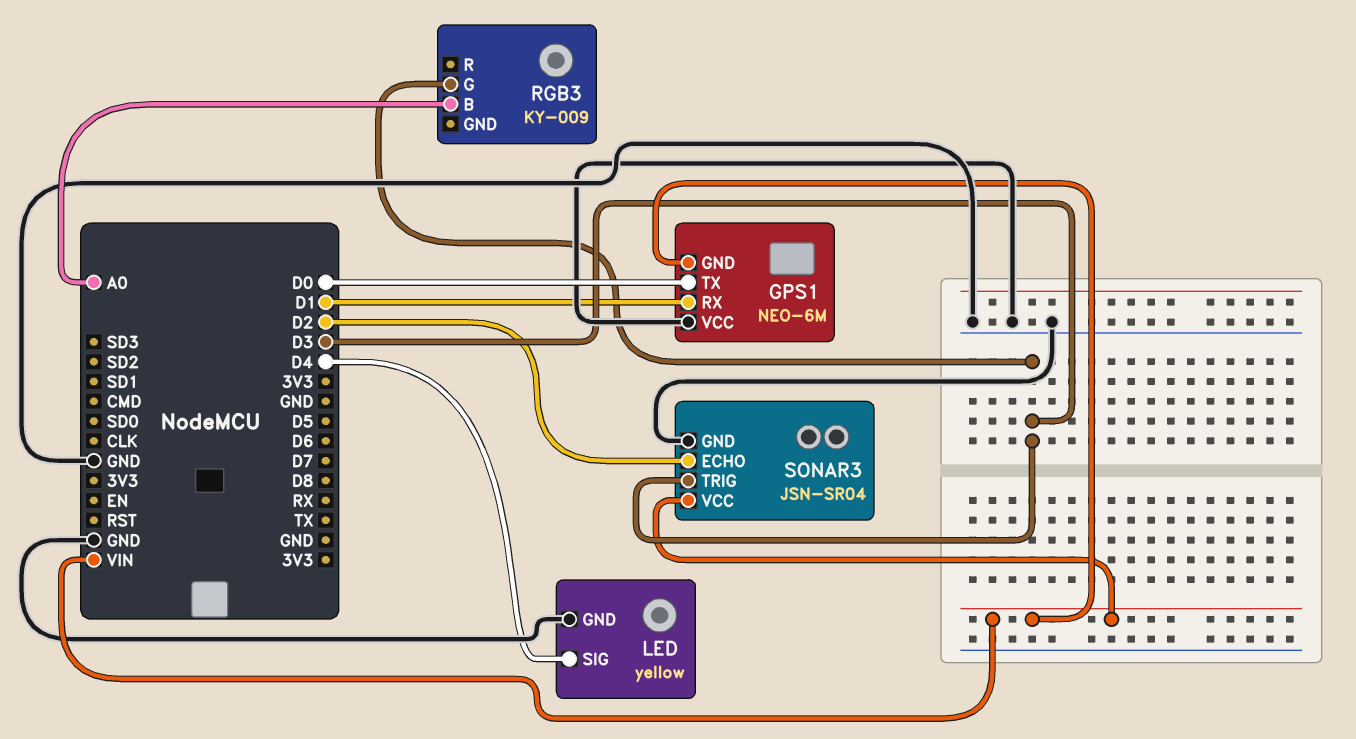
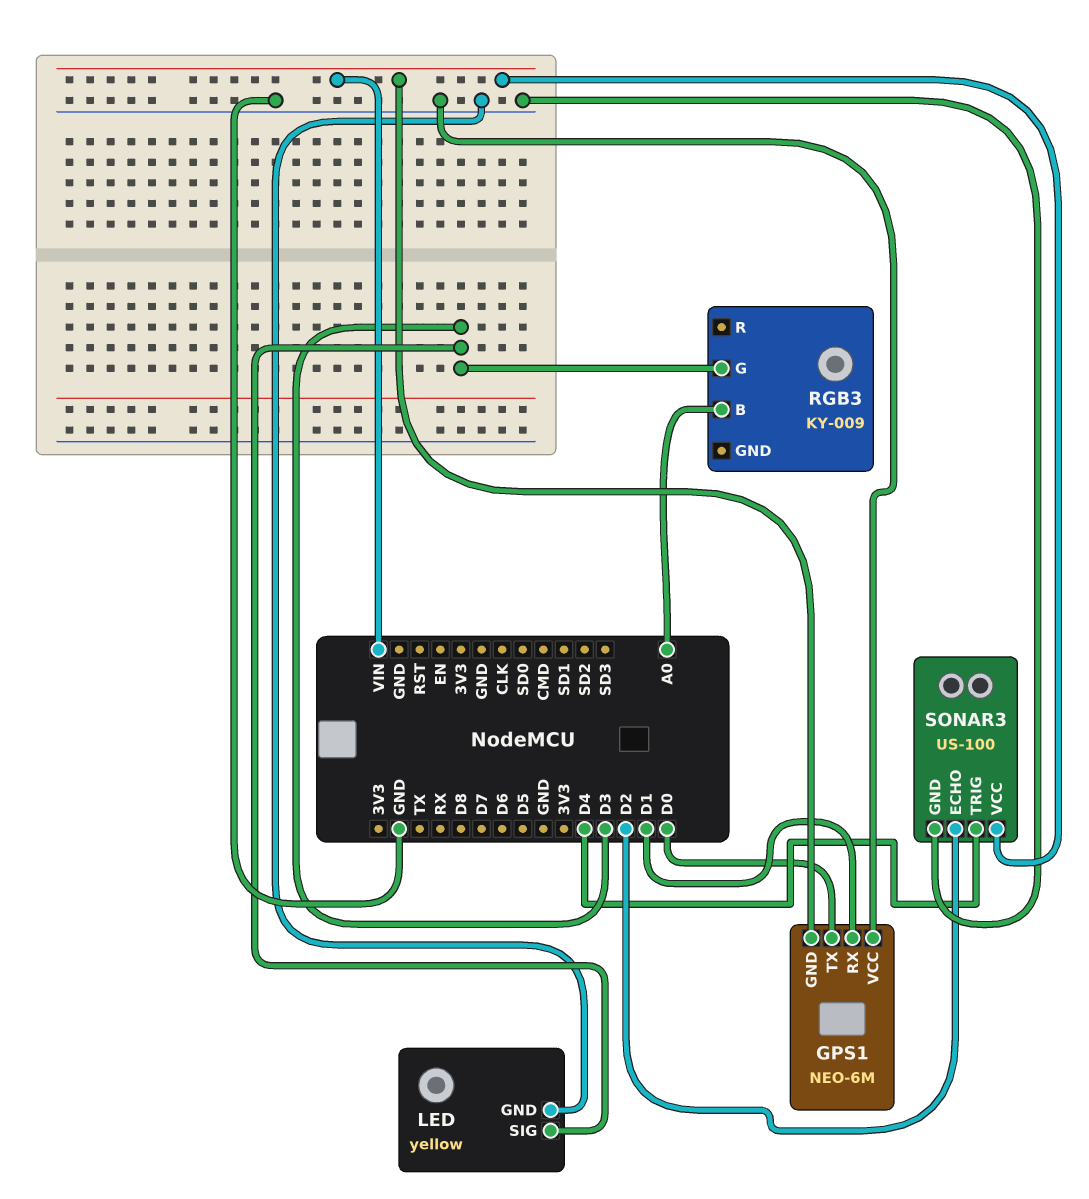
LED pin SIG: D4 -> D3
SONAR3: JSN-SR04 -> US-100
SONAR3 pin TRIG: D3 -> D4

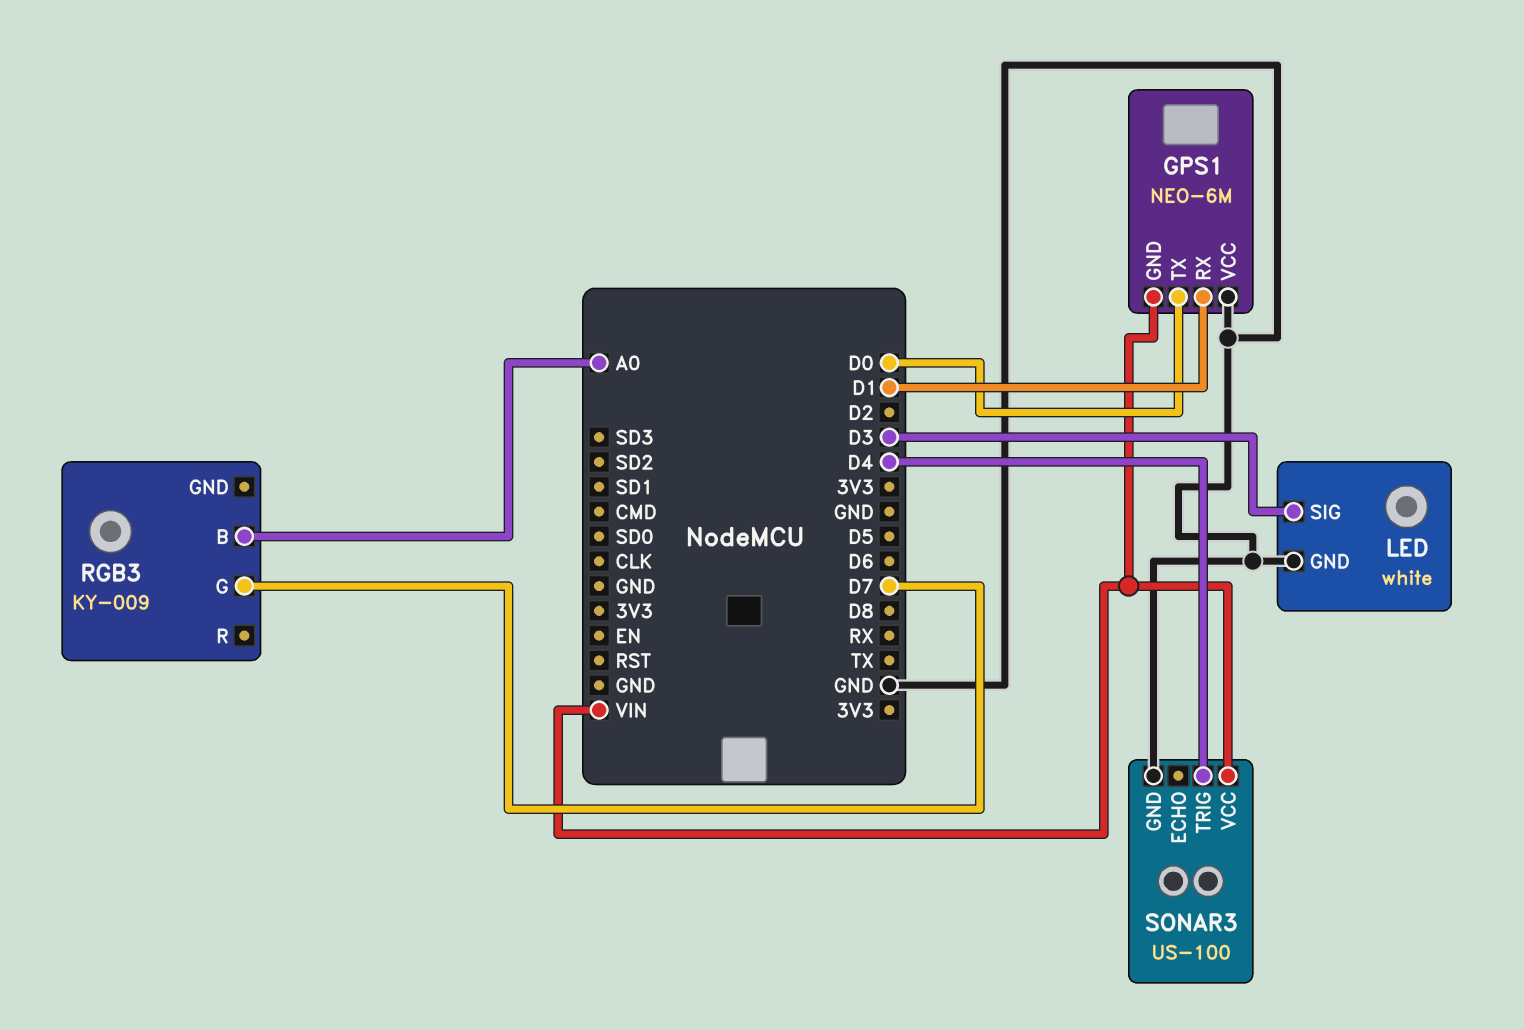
LED: yellow -> white
RGB3 pin G: D3 -> D7
SONAR3 pin ECHO: D2 -> none

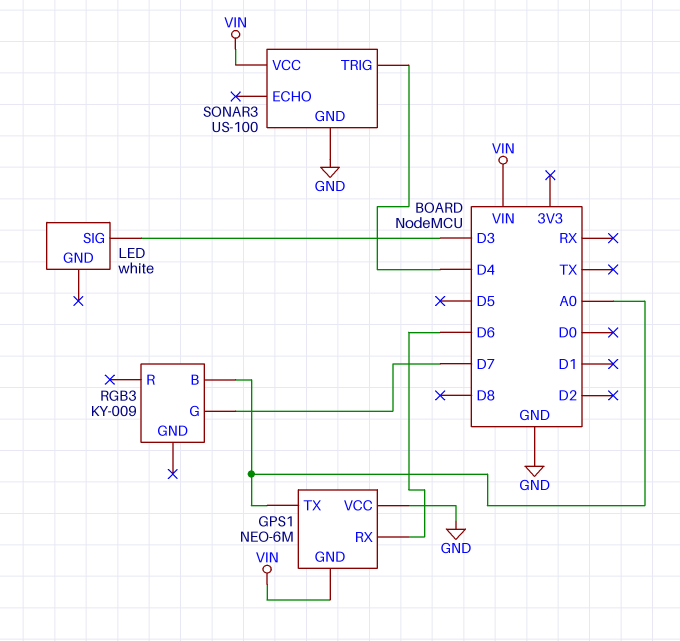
GPS1 pin RX: D1 -> D6
GPS1 pin TX: D0 -> A0
LED pin GND: GND -> none

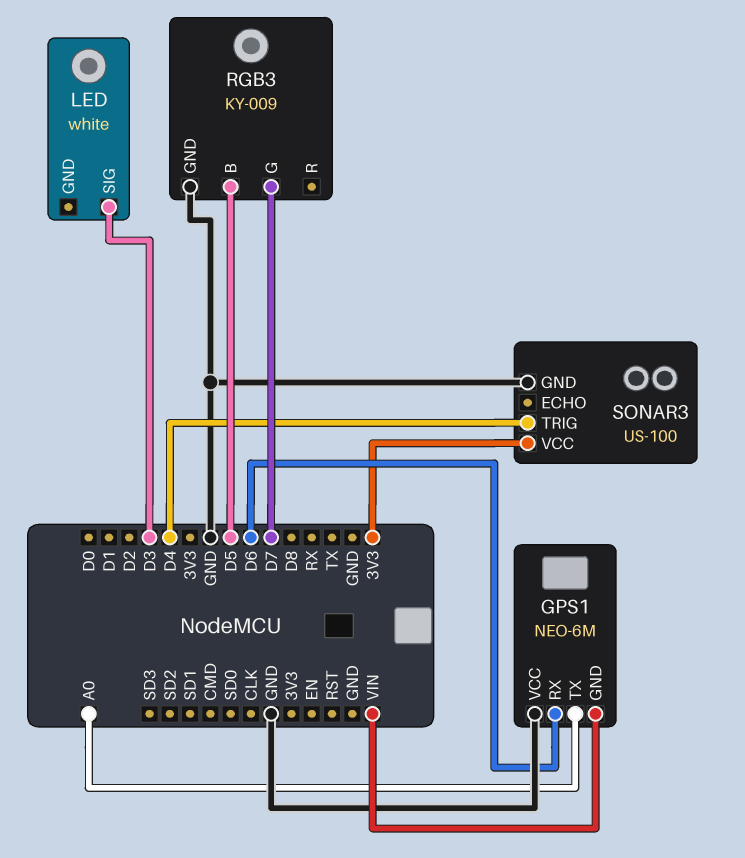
RGB3 pin B: A0 -> D5
RGB3 pin GND: none -> GND
SONAR3 pin VCC: VIN -> 3V3

